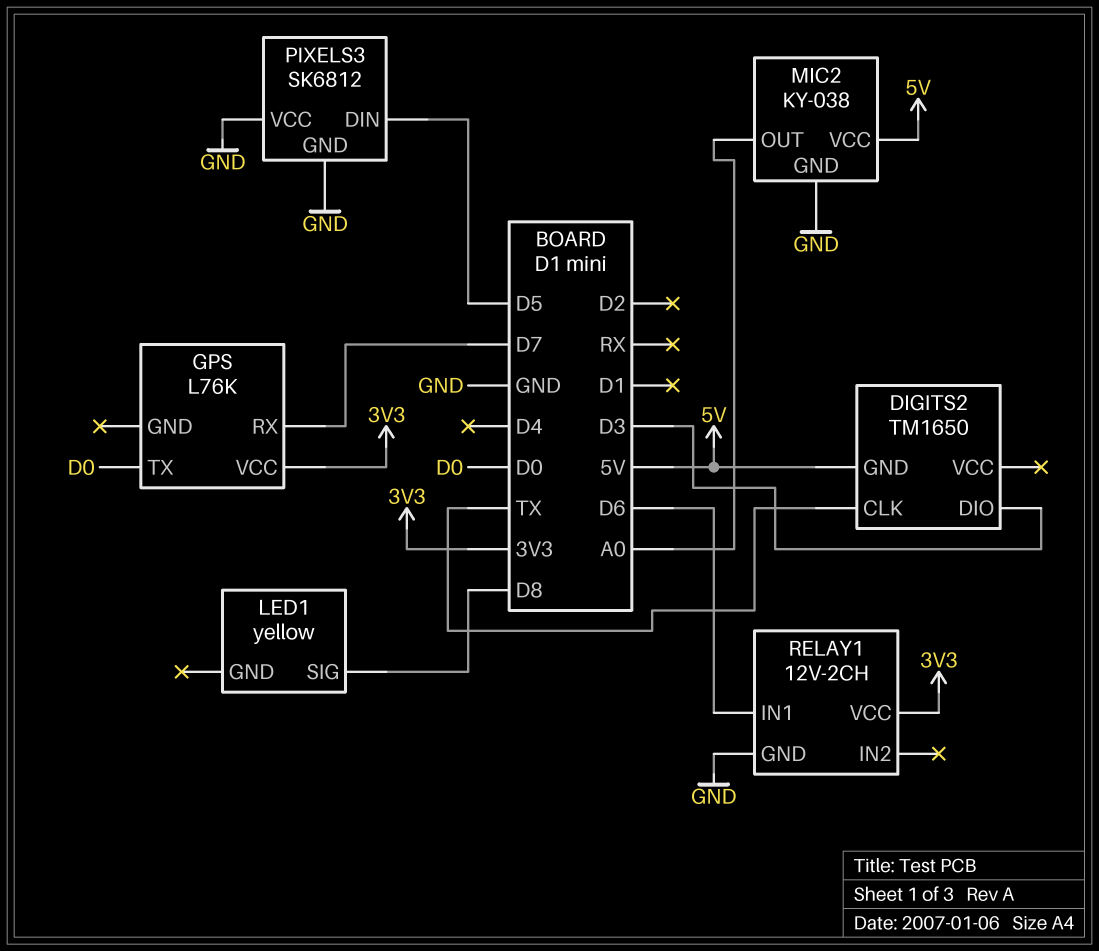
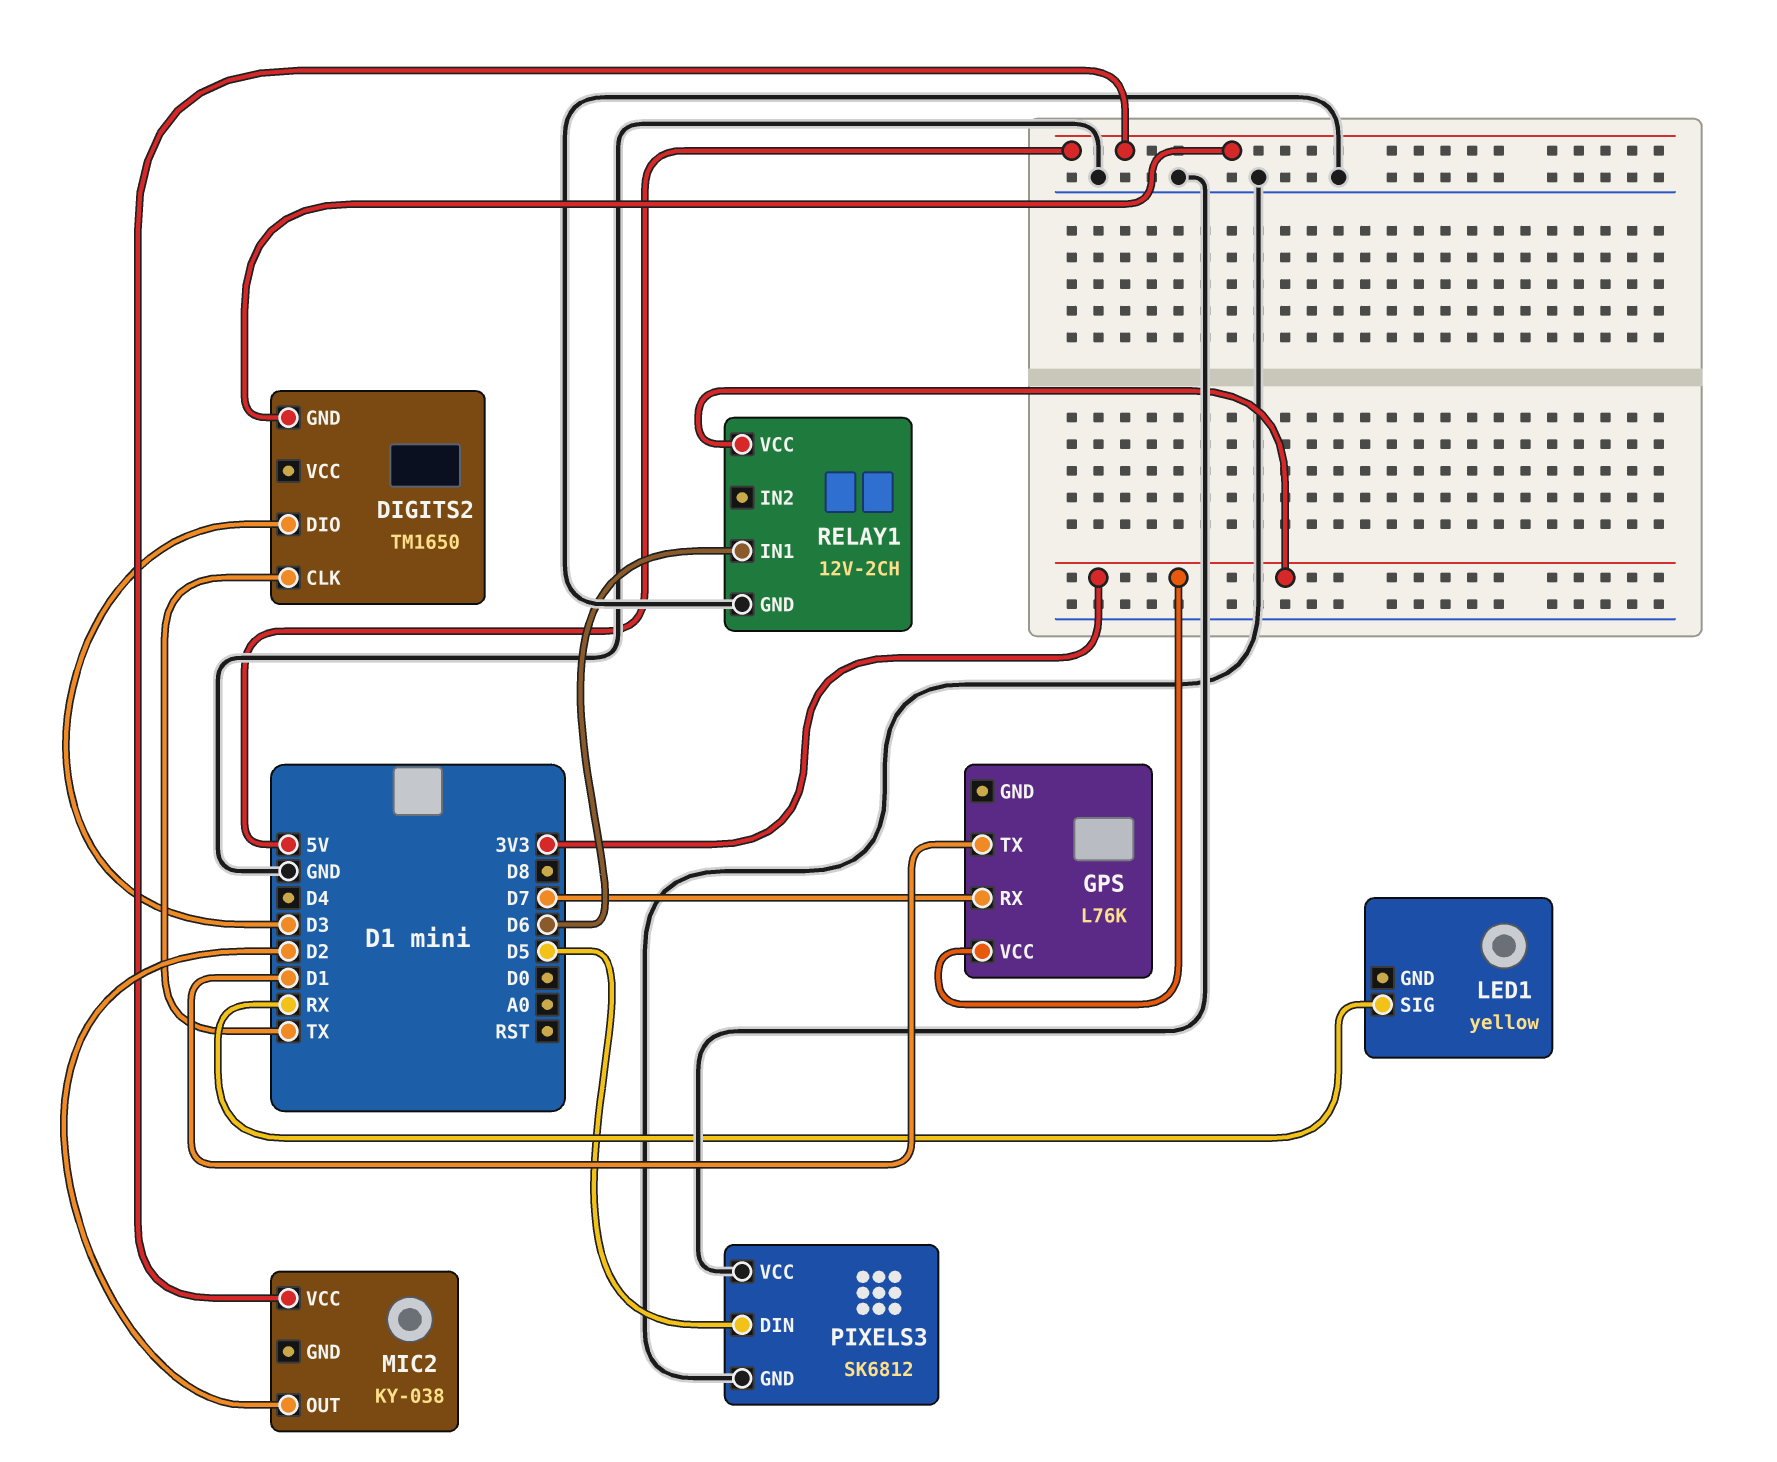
GPS pin TX: D0 -> D1
LED1 pin SIG: D8 -> RX
MIC2 pin GND: GND -> none
MIC2 pin OUT: A0 -> D2

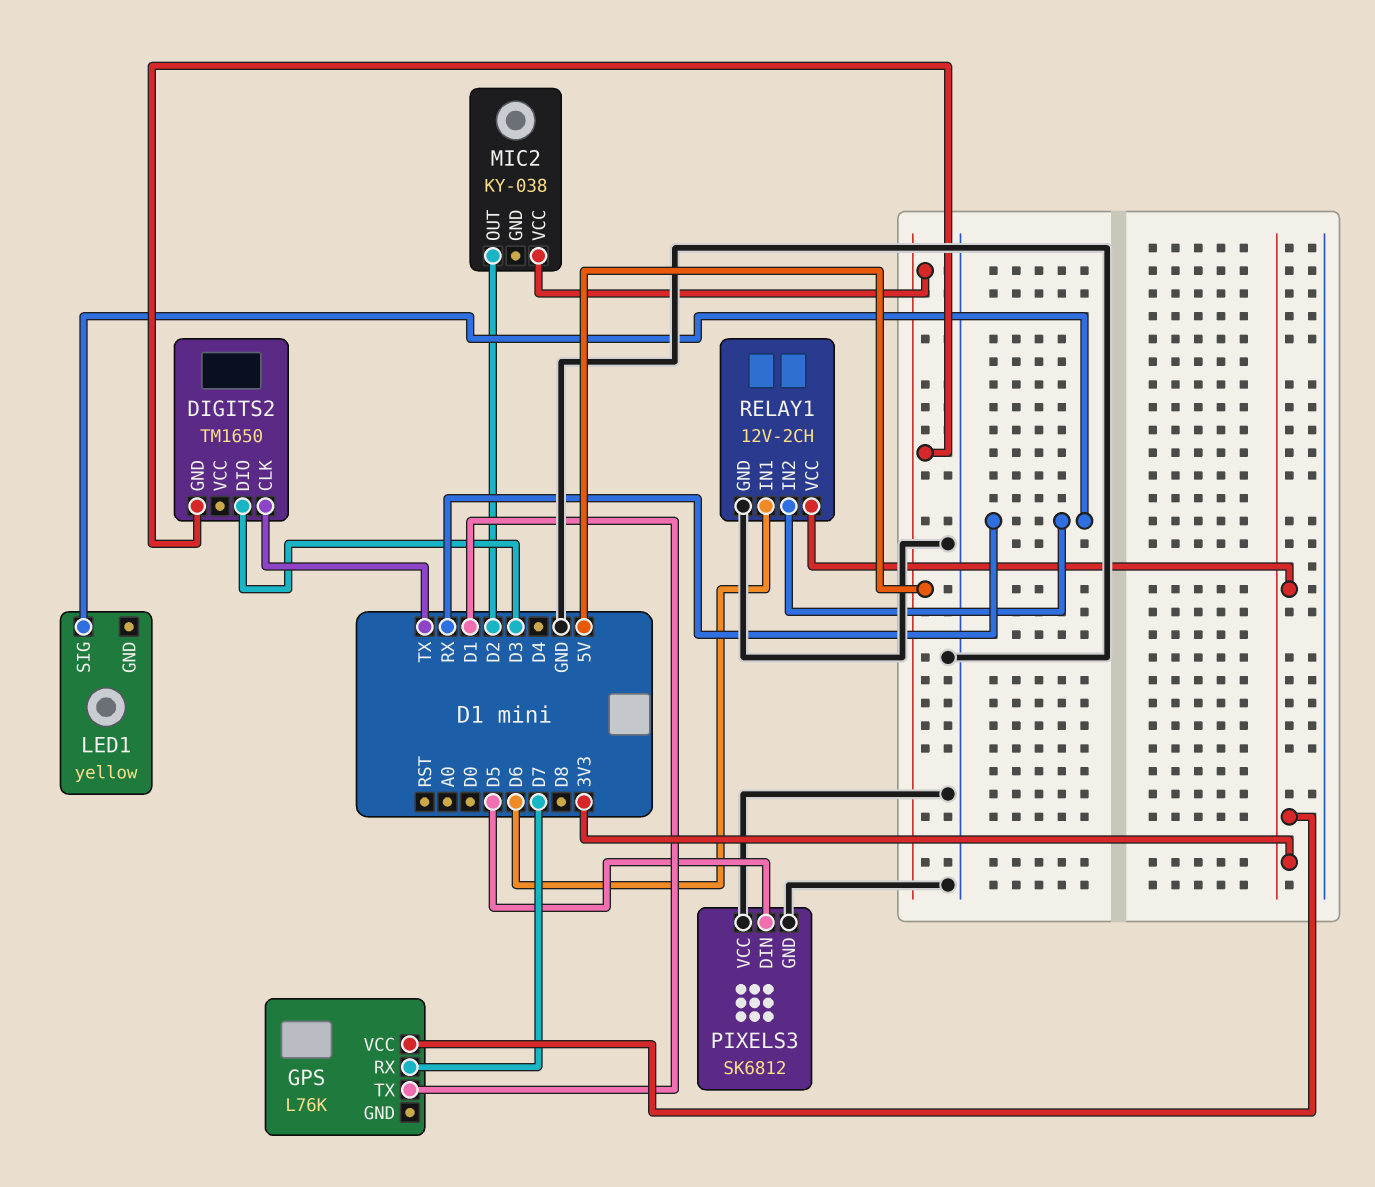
RELAY1 pin IN2: none -> RX

